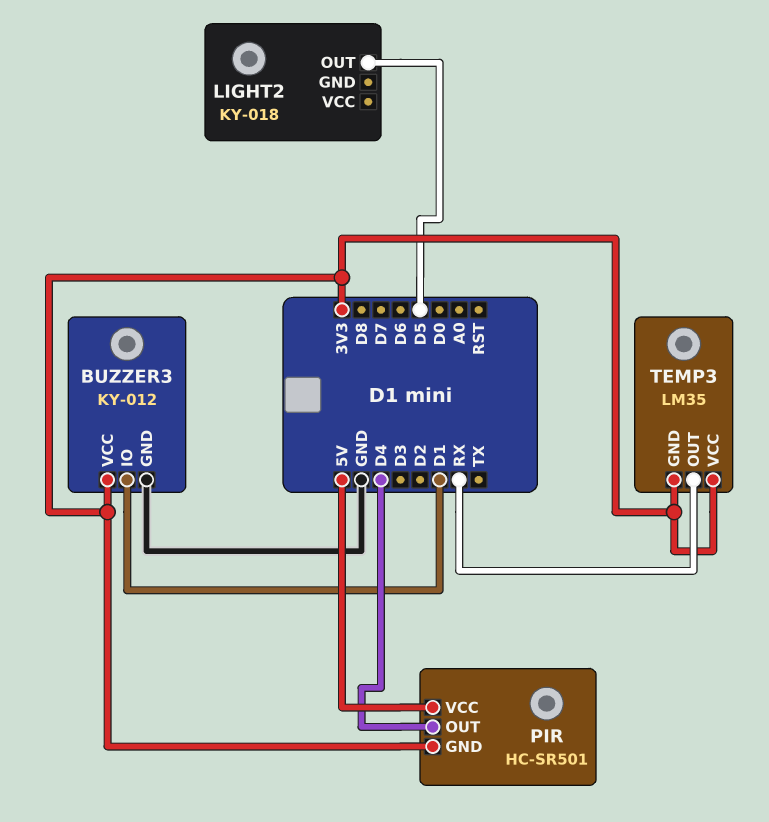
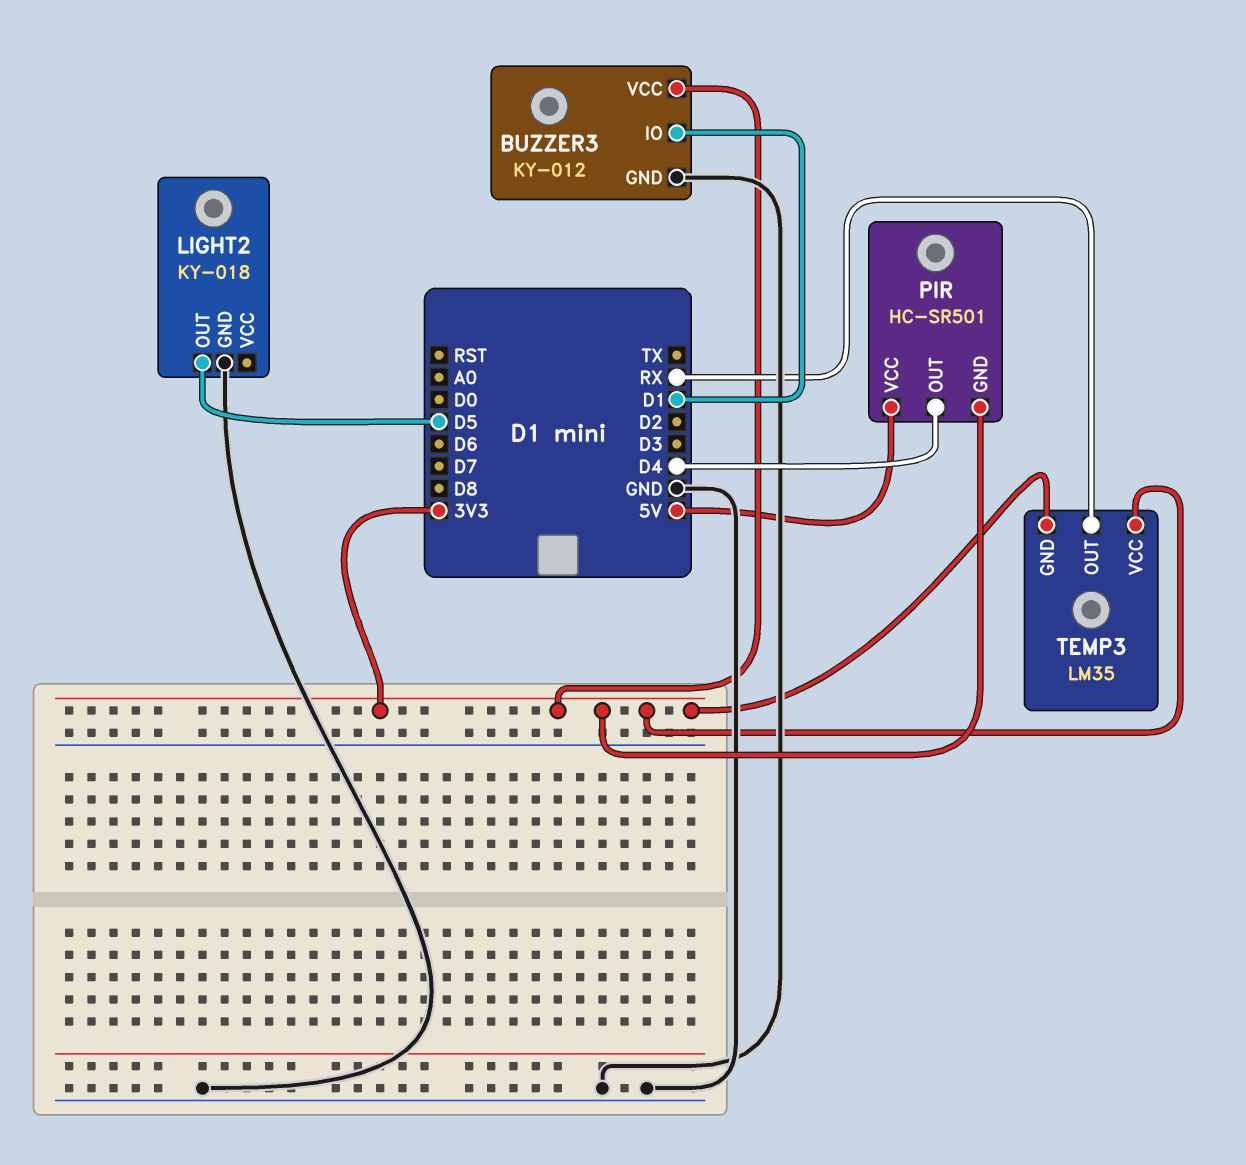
LIGHT2 pin GND: none -> GND

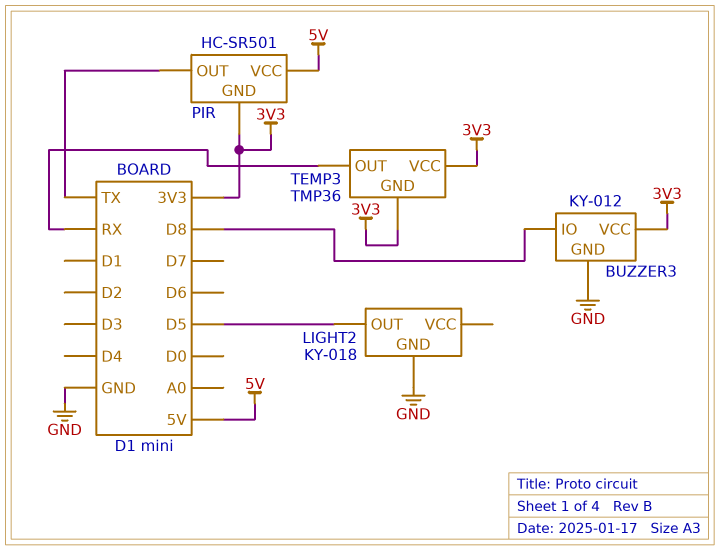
BUZZER3 pin IO: D1 -> D8
PIR pin OUT: D4 -> TX
TEMP3: LM35 -> TMP36

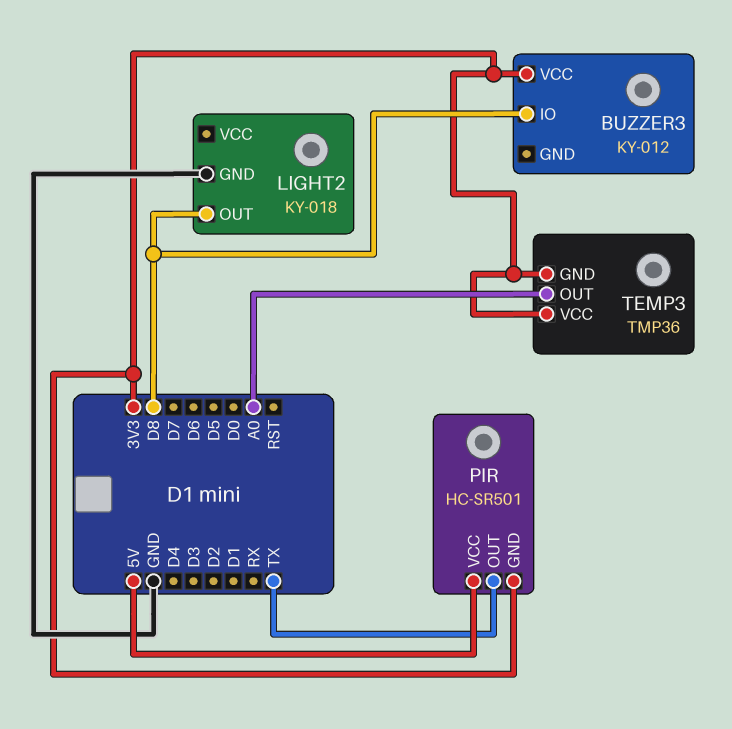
BUZZER3 pin GND: GND -> none
LIGHT2 pin OUT: D5 -> D8
TEMP3 pin OUT: RX -> A0

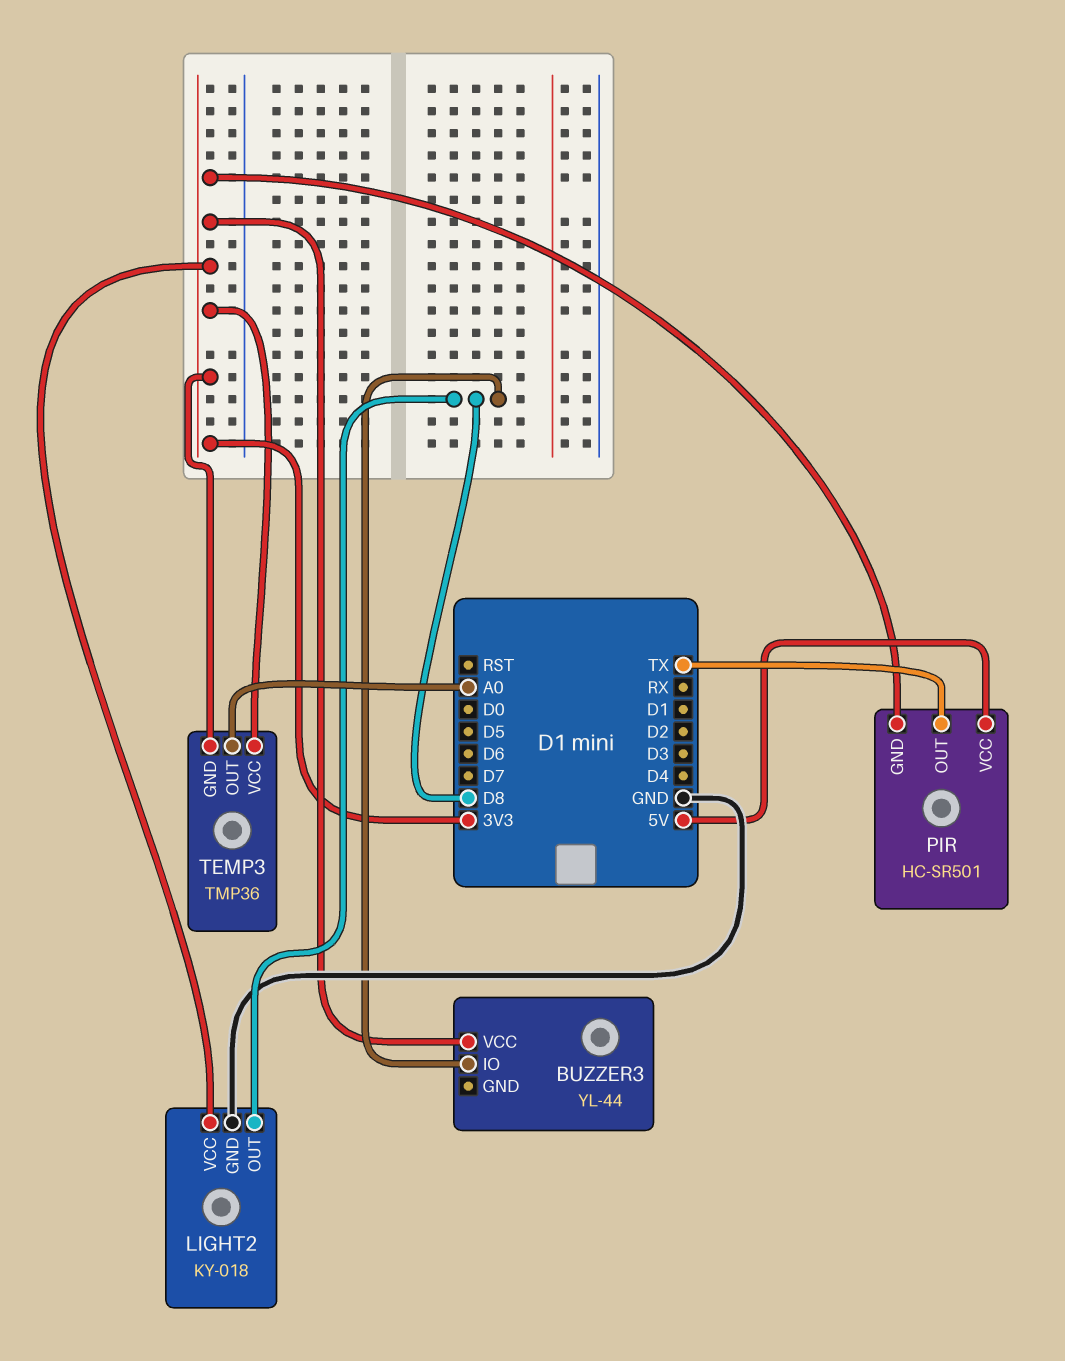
BUZZER3: KY-012 -> YL-44
LIGHT2 pin VCC: none -> 3V3

